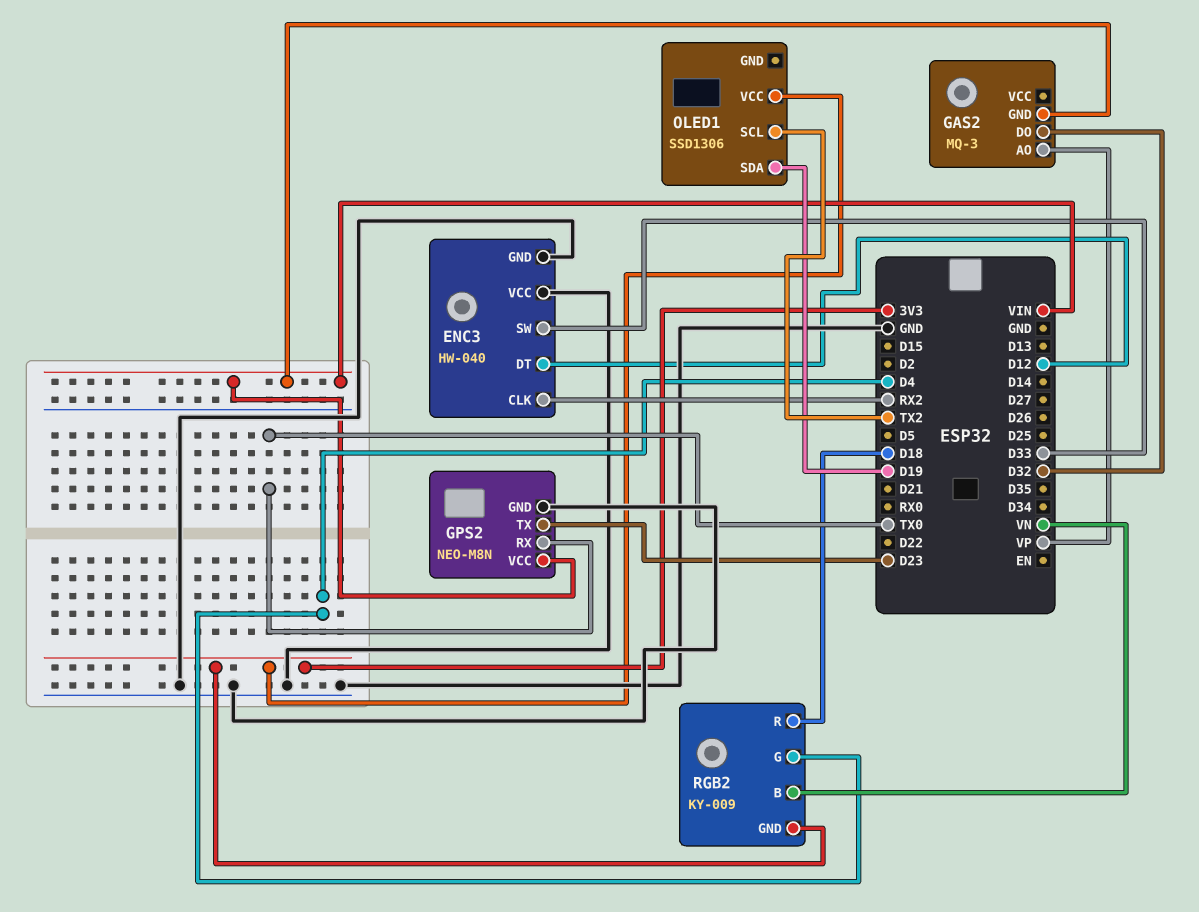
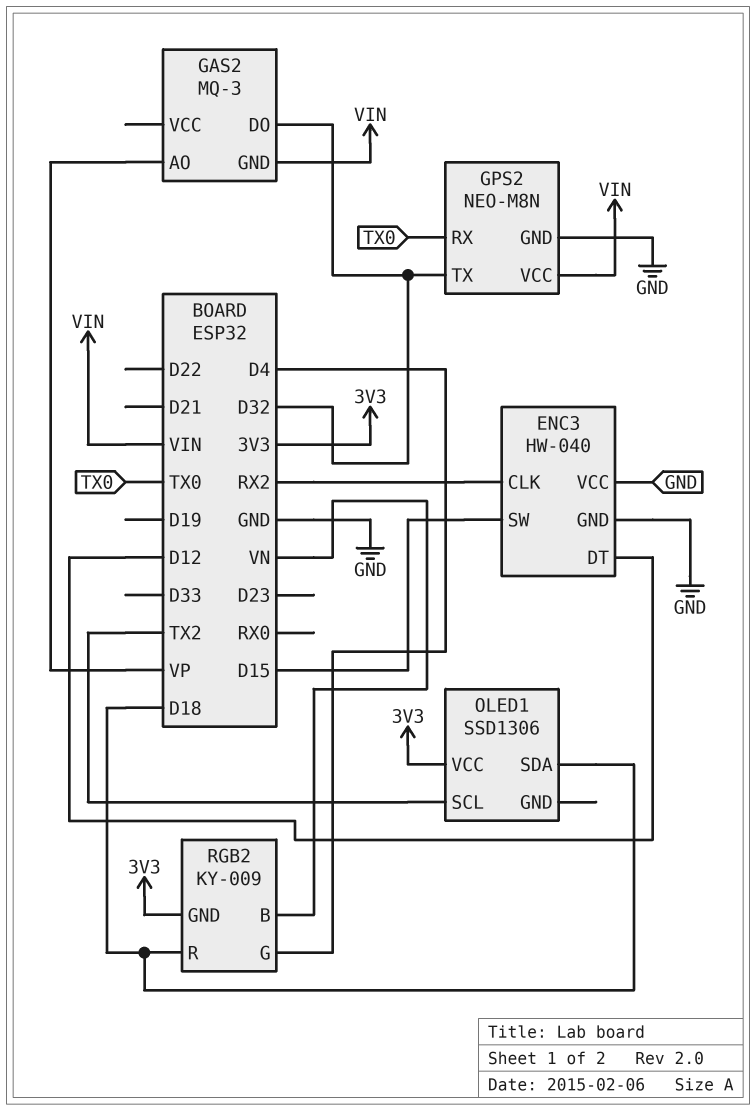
ENC3 pin SW: D33 -> D15
GPS2 pin TX: D23 -> D32
OLED1 pin SDA: D19 -> D18

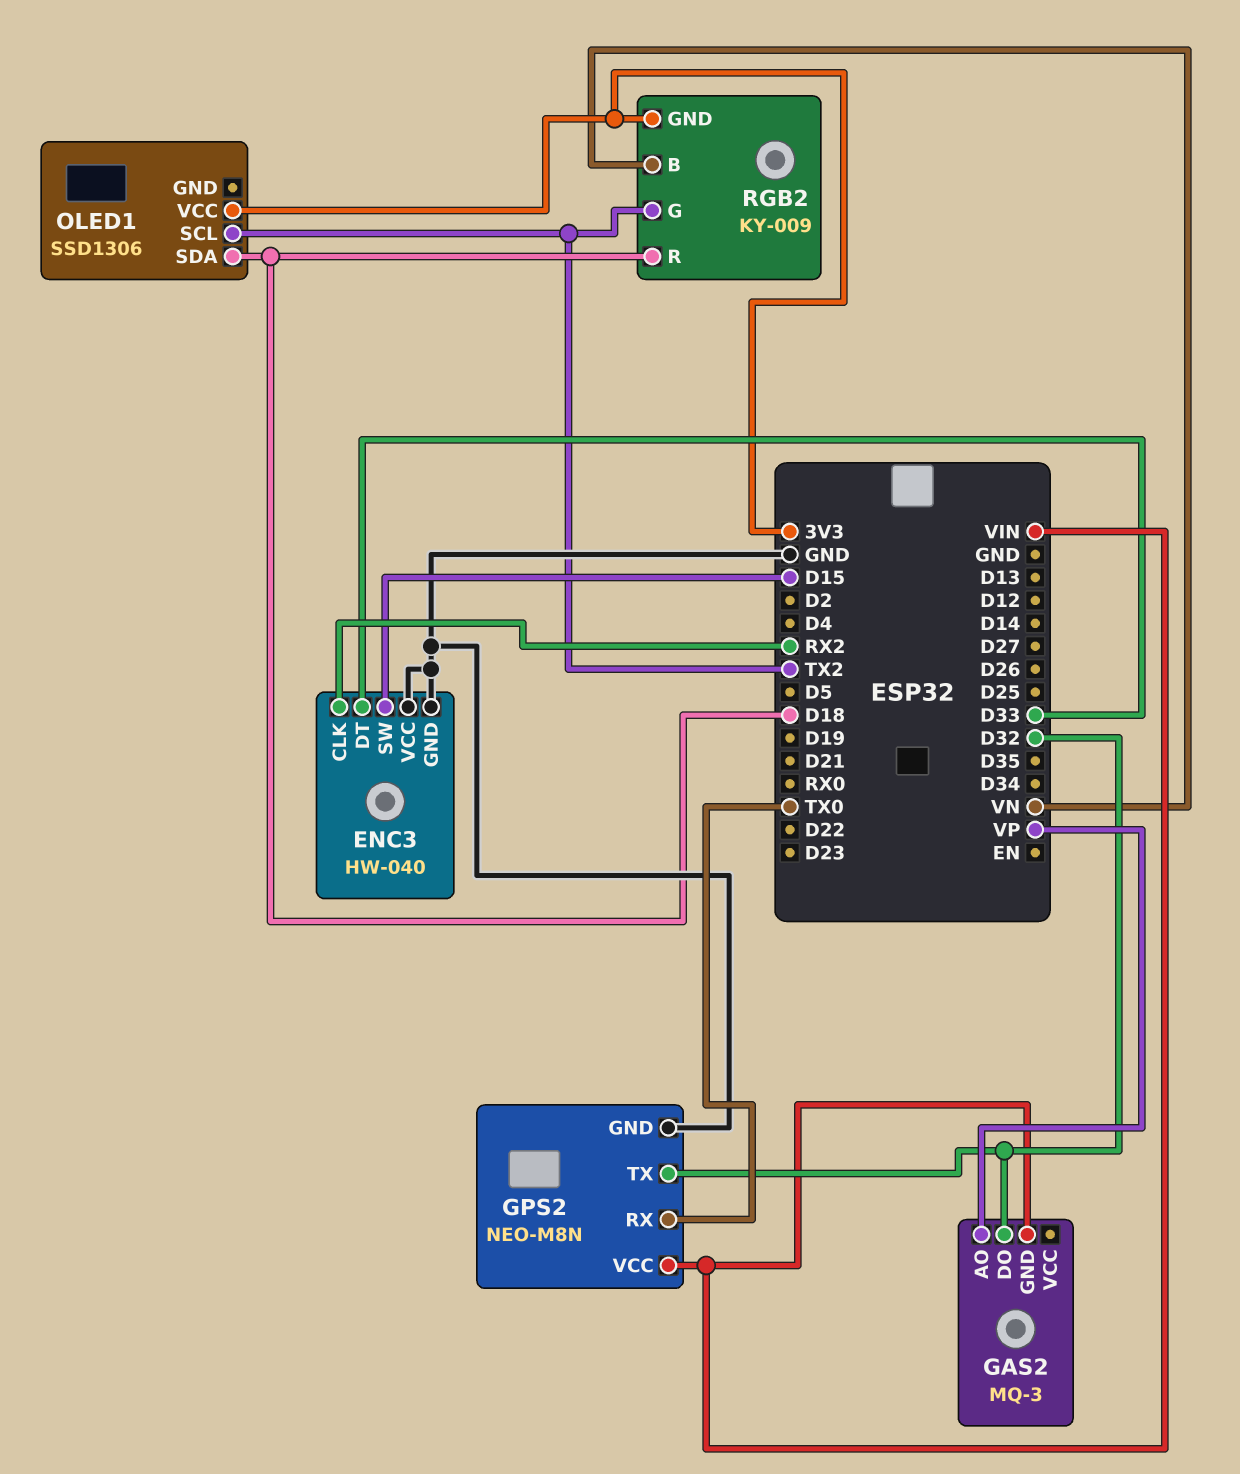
ENC3 pin DT: D12 -> D33
RGB2 pin G: D4 -> TX2

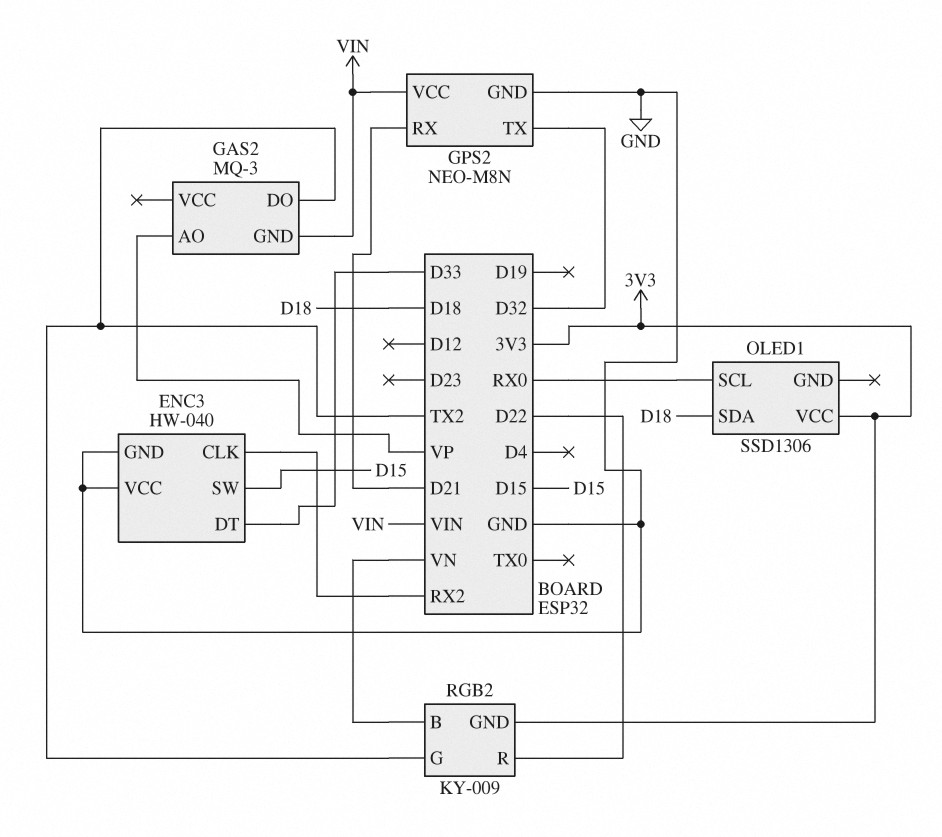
GAS2 pin DO: D32 -> TX2
GPS2 pin RX: TX0 -> D21
OLED1 pin SCL: TX2 -> RX0
RGB2 pin R: D18 -> D22

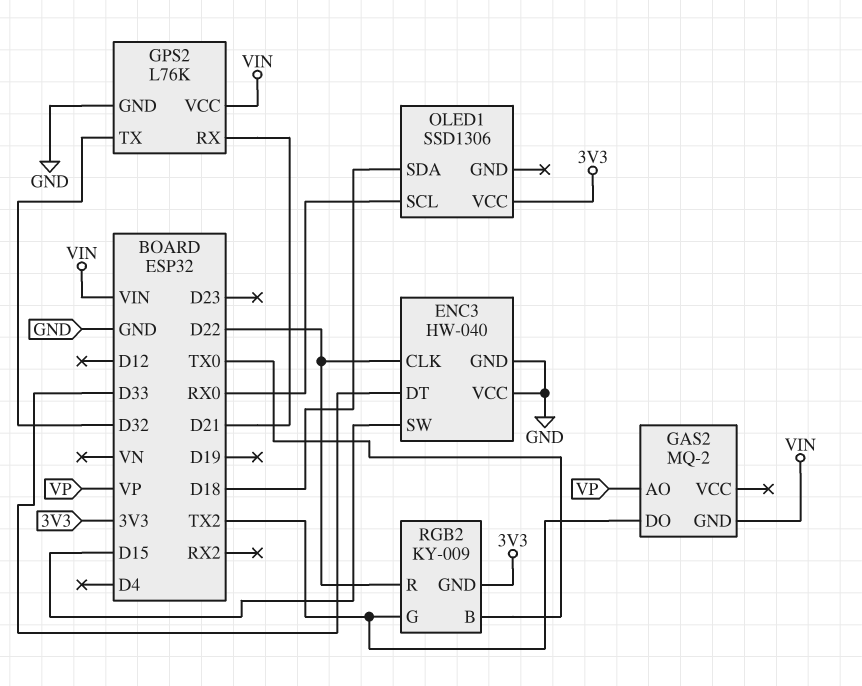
ENC3 pin CLK: RX2 -> D22
GAS2: MQ-3 -> MQ-2
GPS2: NEO-M8N -> L76K
RGB2 pin B: VN -> TX0

